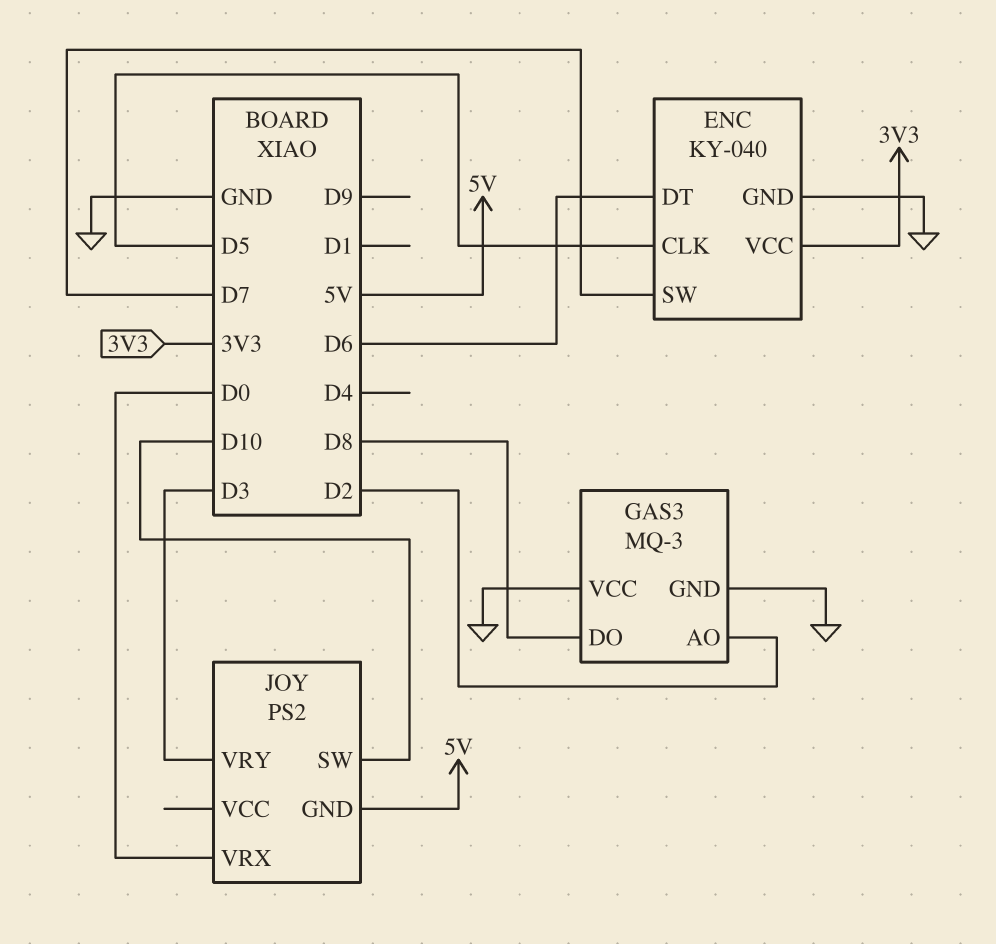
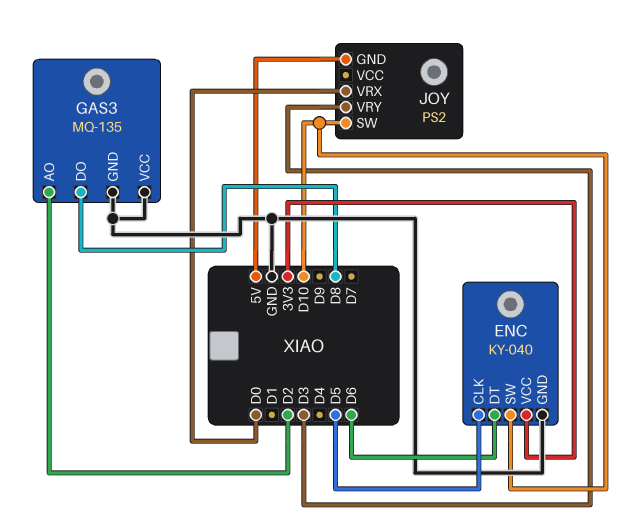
ENC pin SW: D7 -> D10
GAS3: MQ-3 -> MQ-135

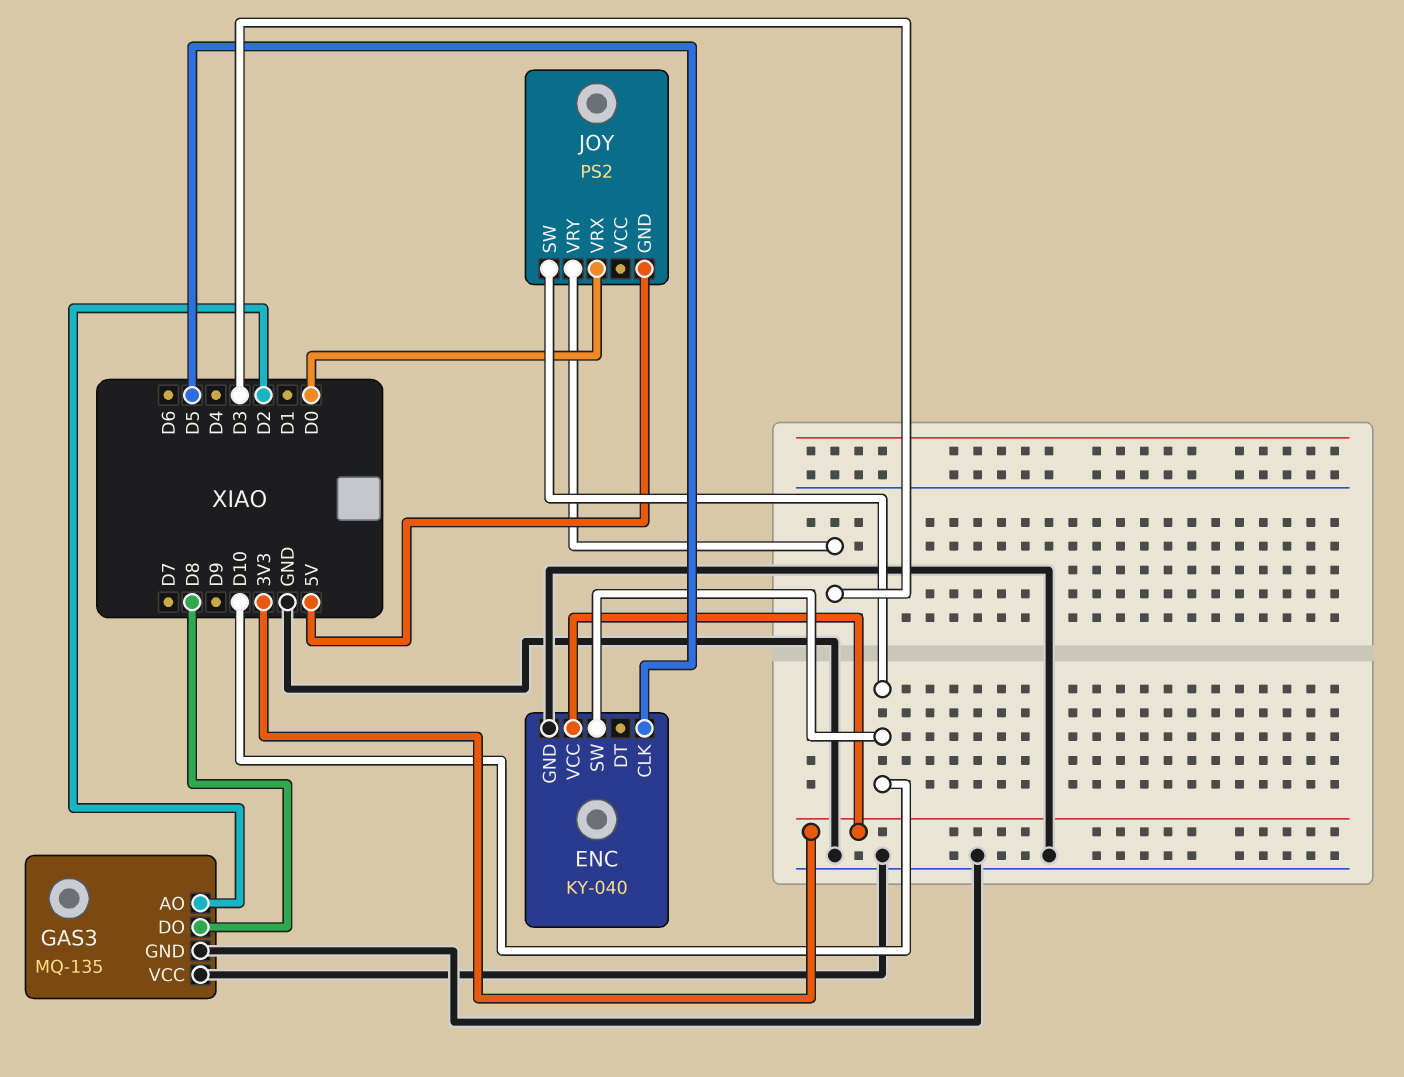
ENC pin DT: D6 -> none

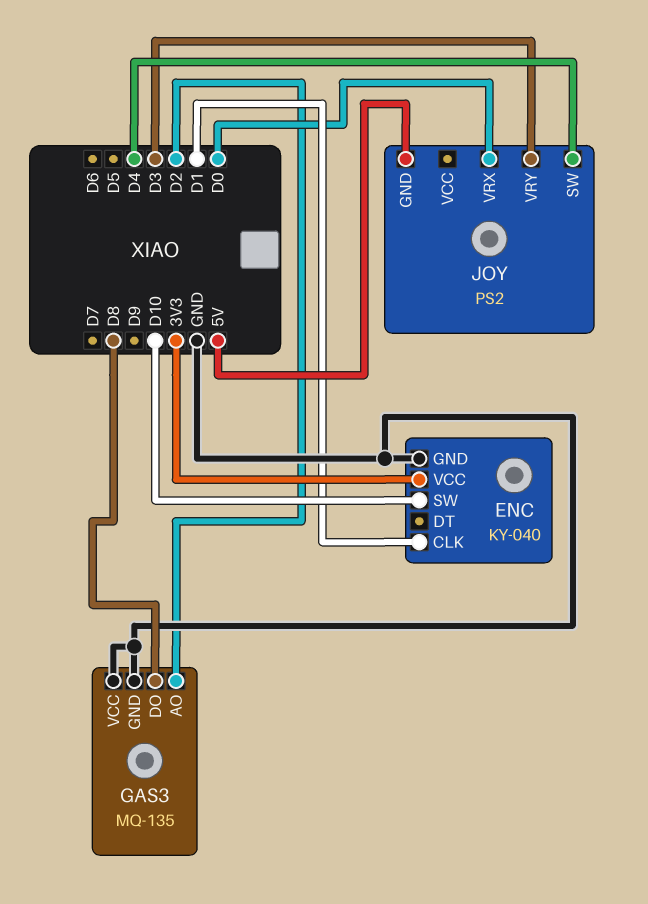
ENC pin CLK: D5 -> D1
JOY pin SW: D10 -> D4

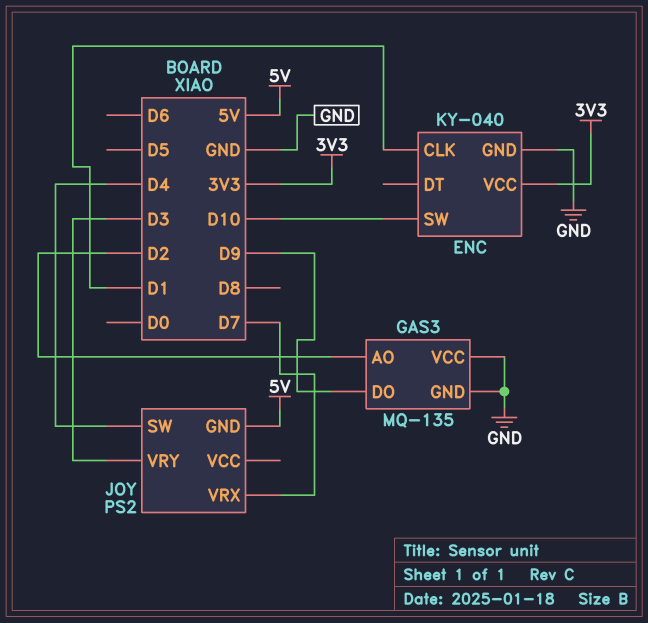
GAS3 pin DO: D8 -> D9
JOY pin VRX: D0 -> D7

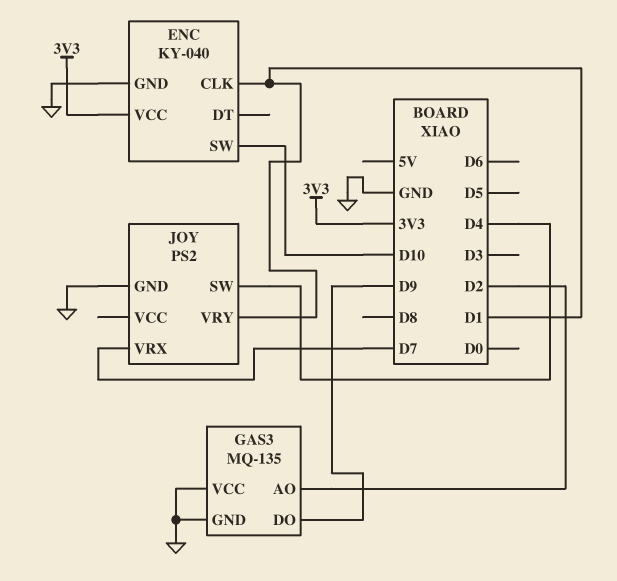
JOY pin GND: 5V -> GND
JOY pin VRY: D3 -> D1

